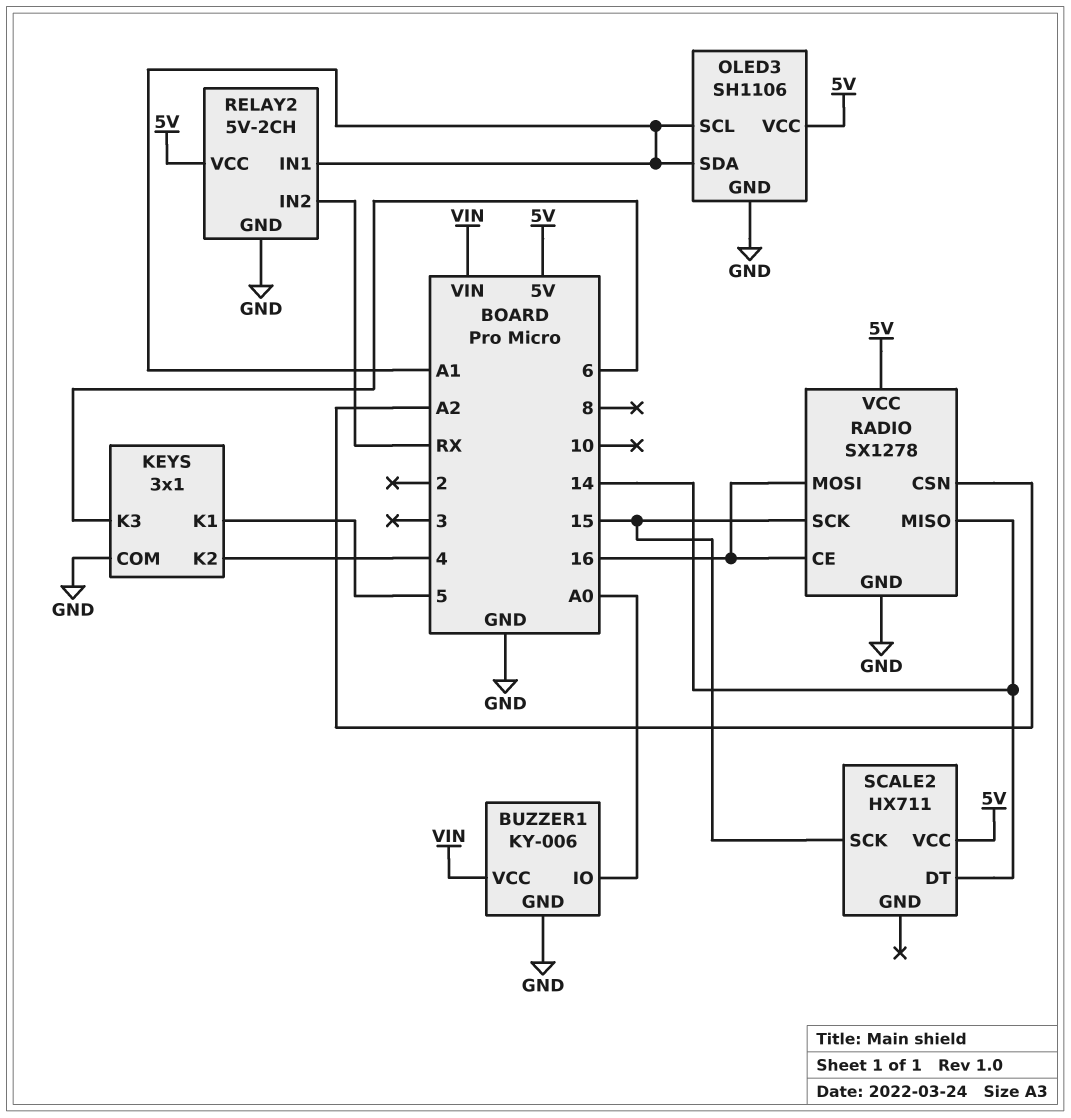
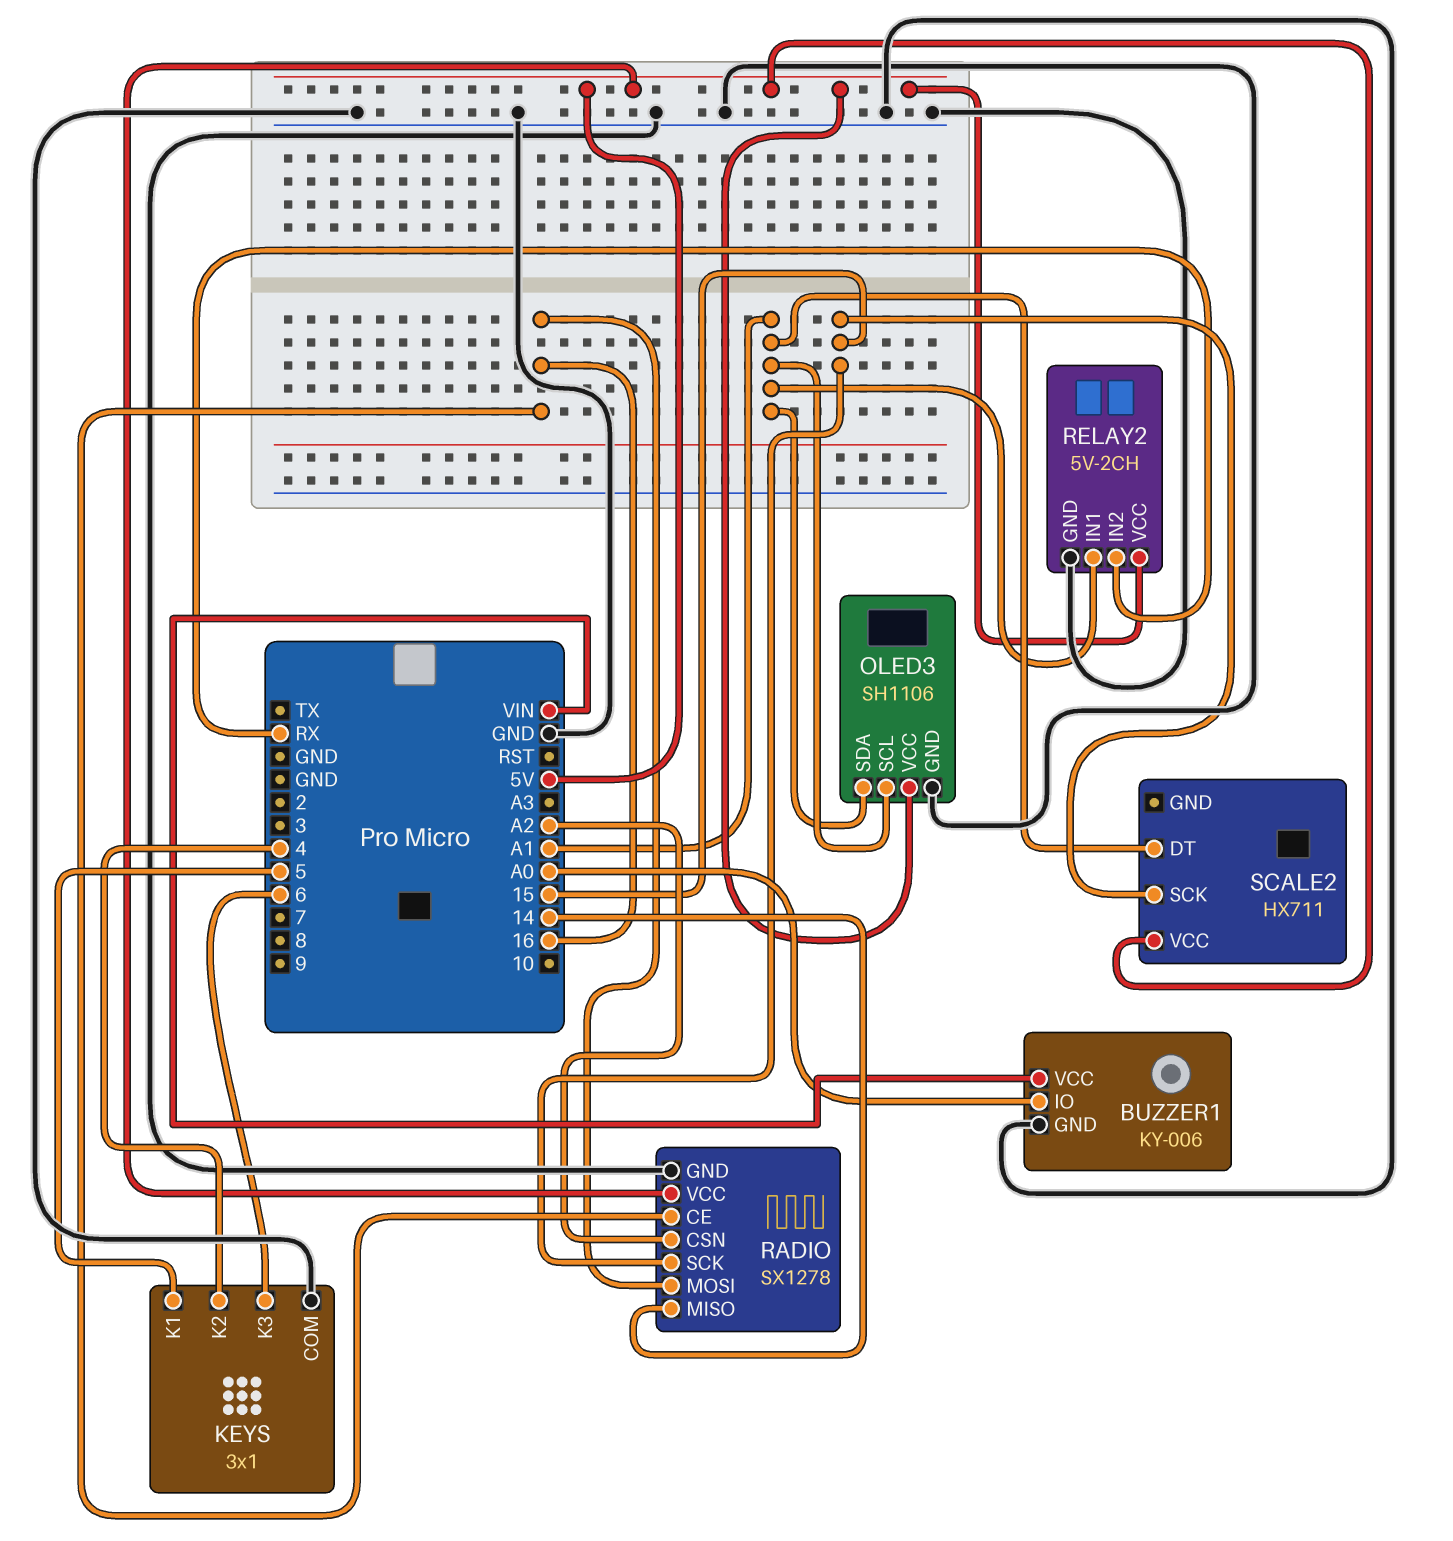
SCALE2 pin DT: 14 -> A1

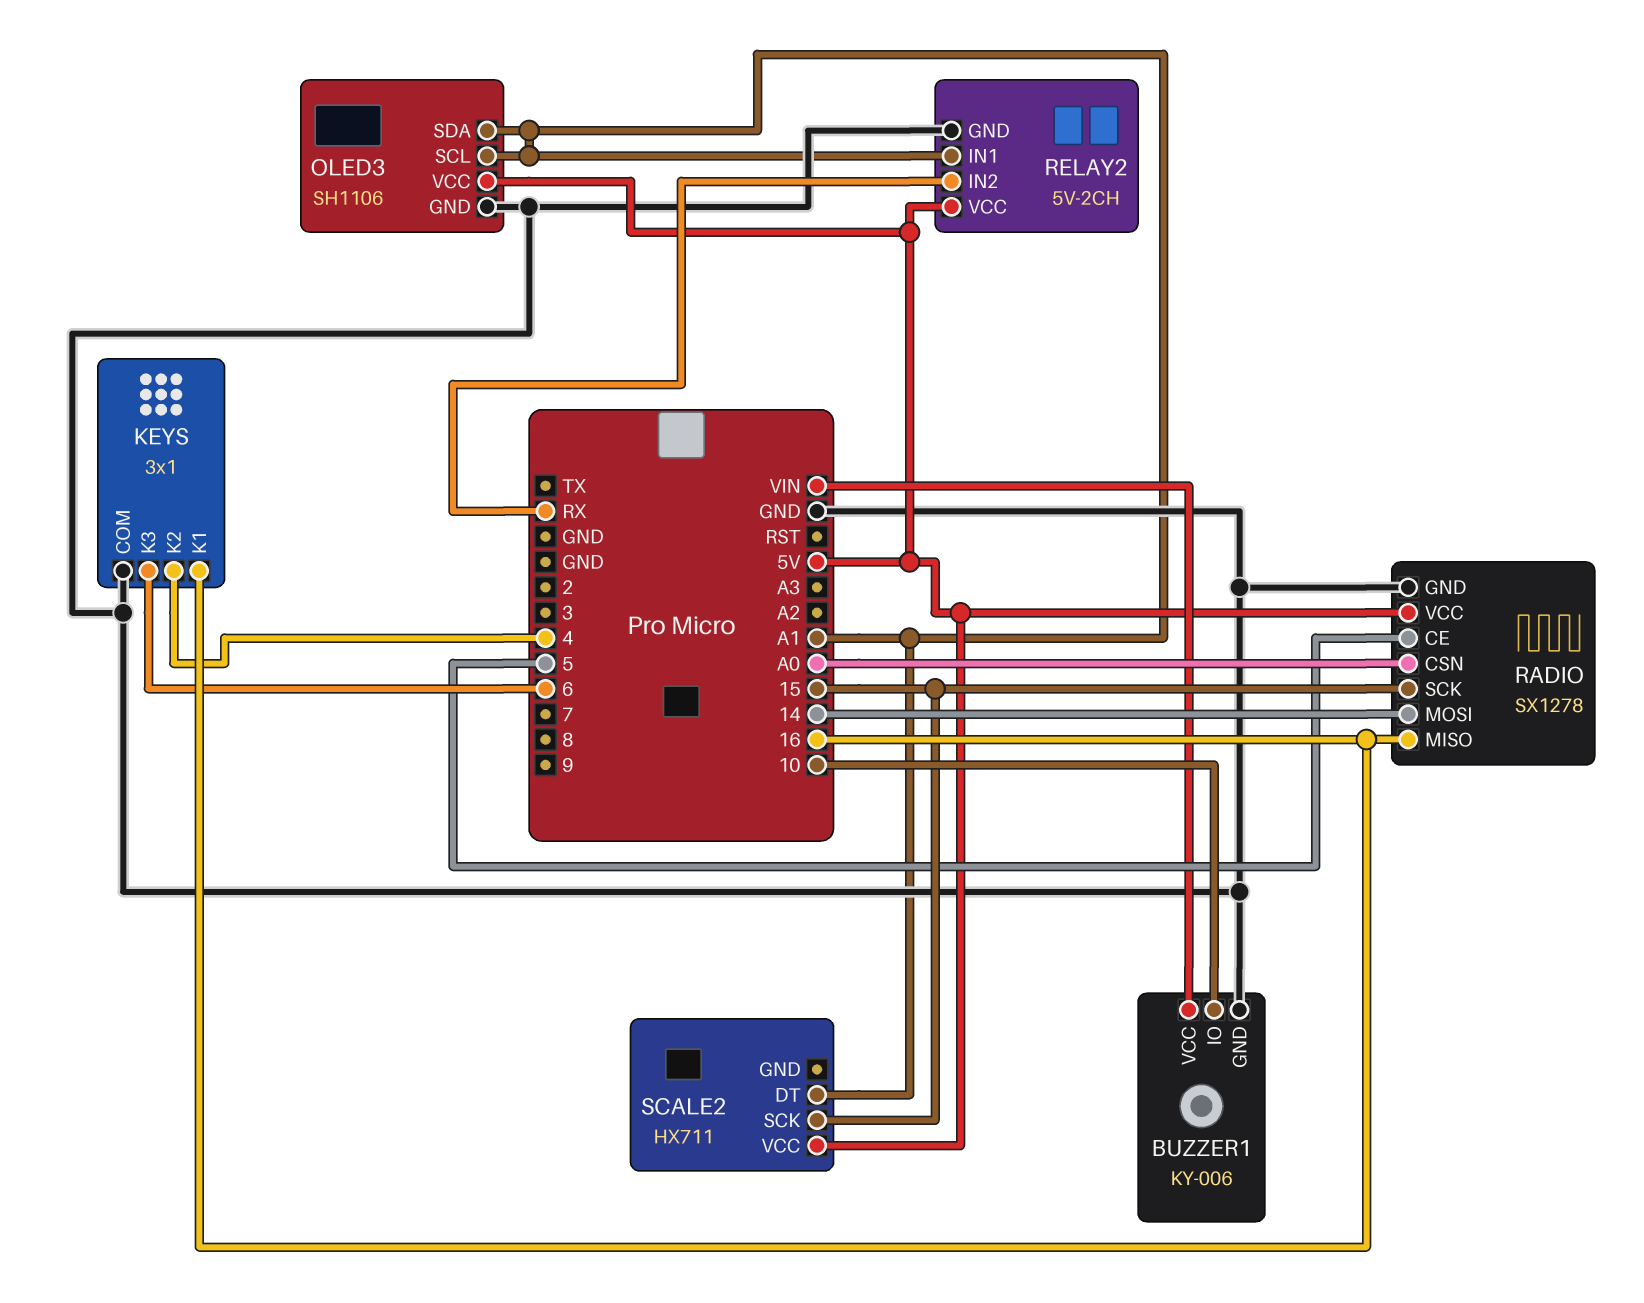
BUZZER1 pin IO: A0 -> 10
KEYS pin K1: 5 -> 16
RADIO pin CE: 16 -> 5
RADIO pin CSN: A2 -> A0
RADIO pin MISO: 14 -> 16
RADIO pin MOSI: 16 -> 14

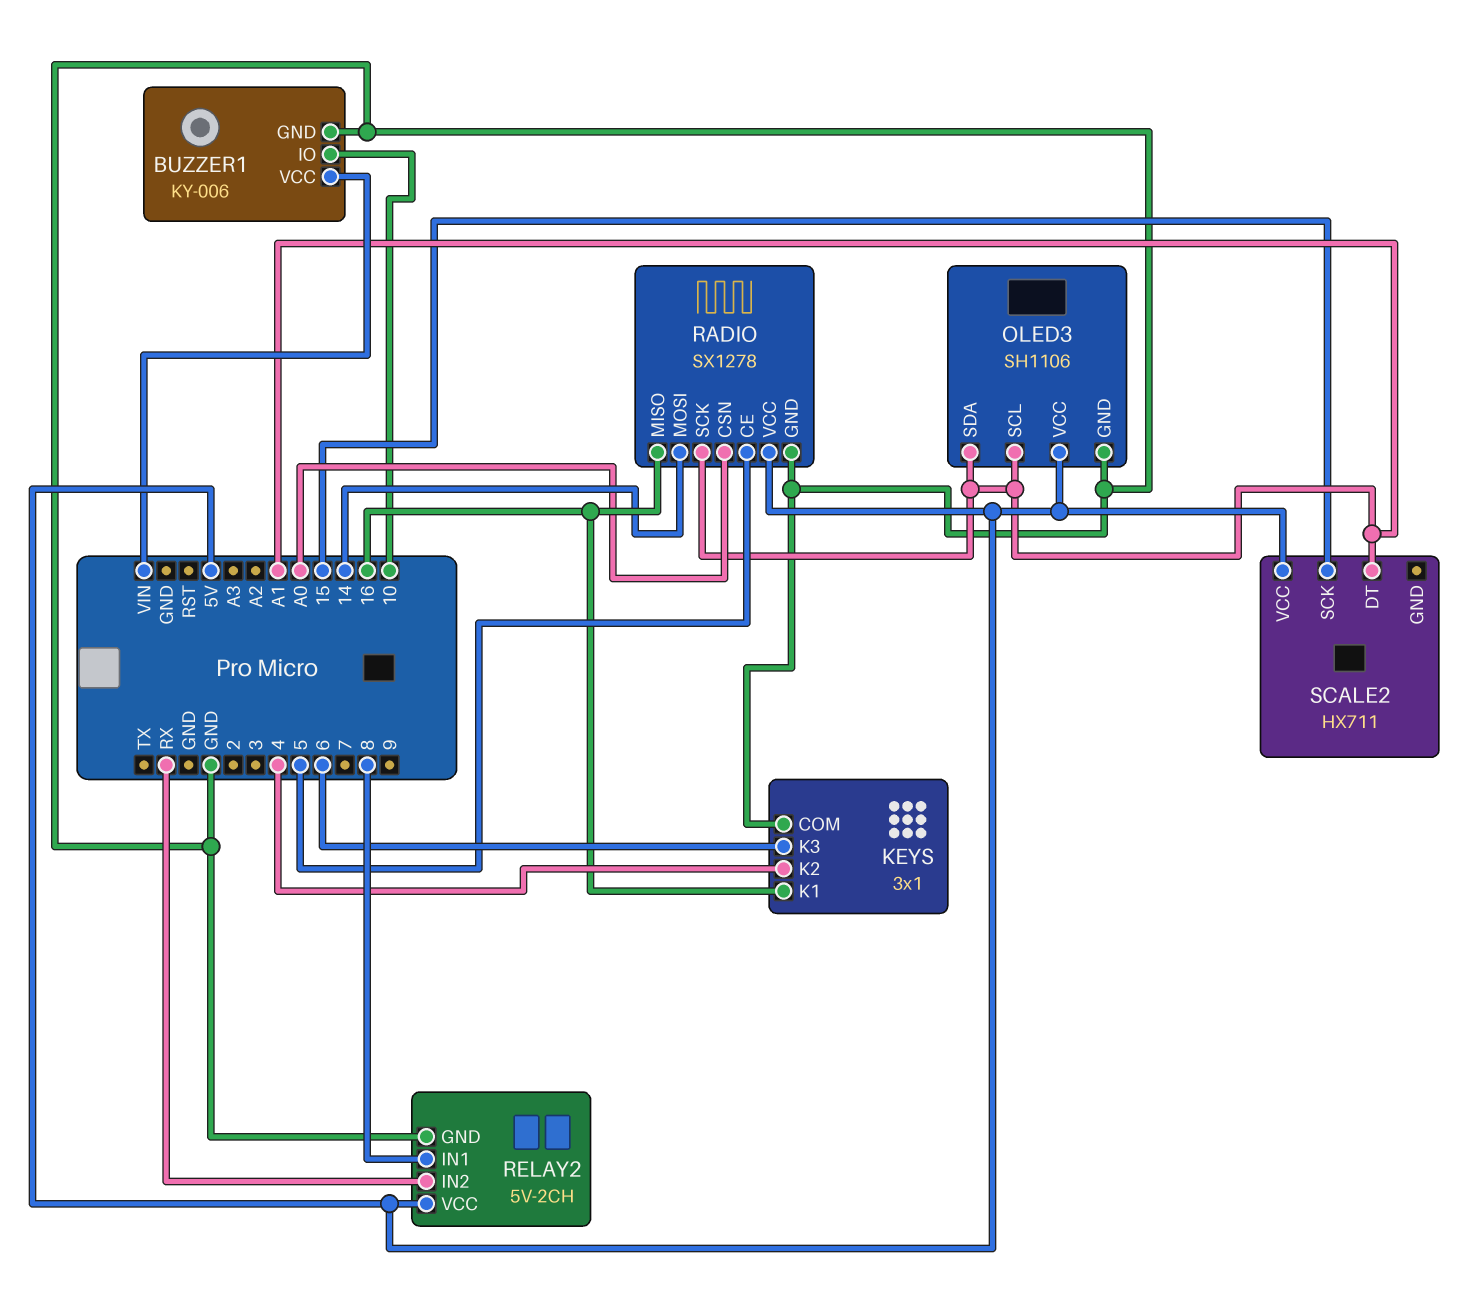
RADIO pin SCK: 15 -> A1
RELAY2 pin IN1: A1 -> 8

